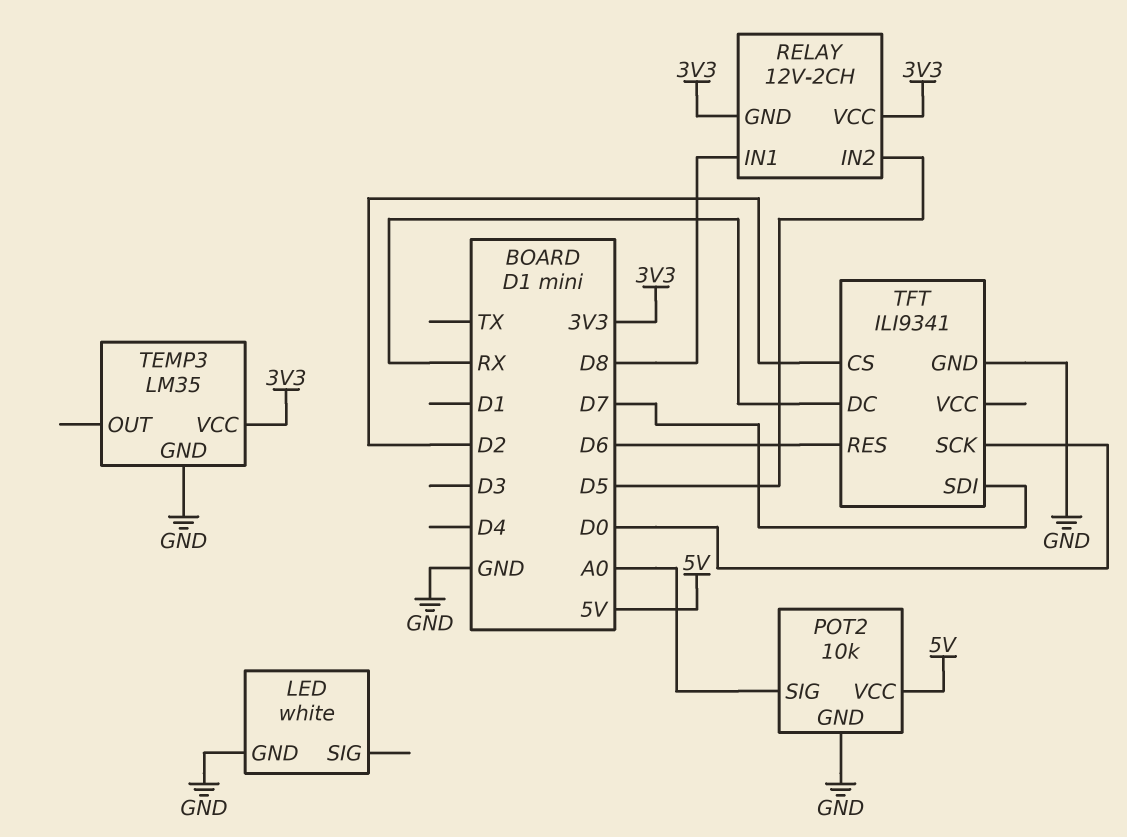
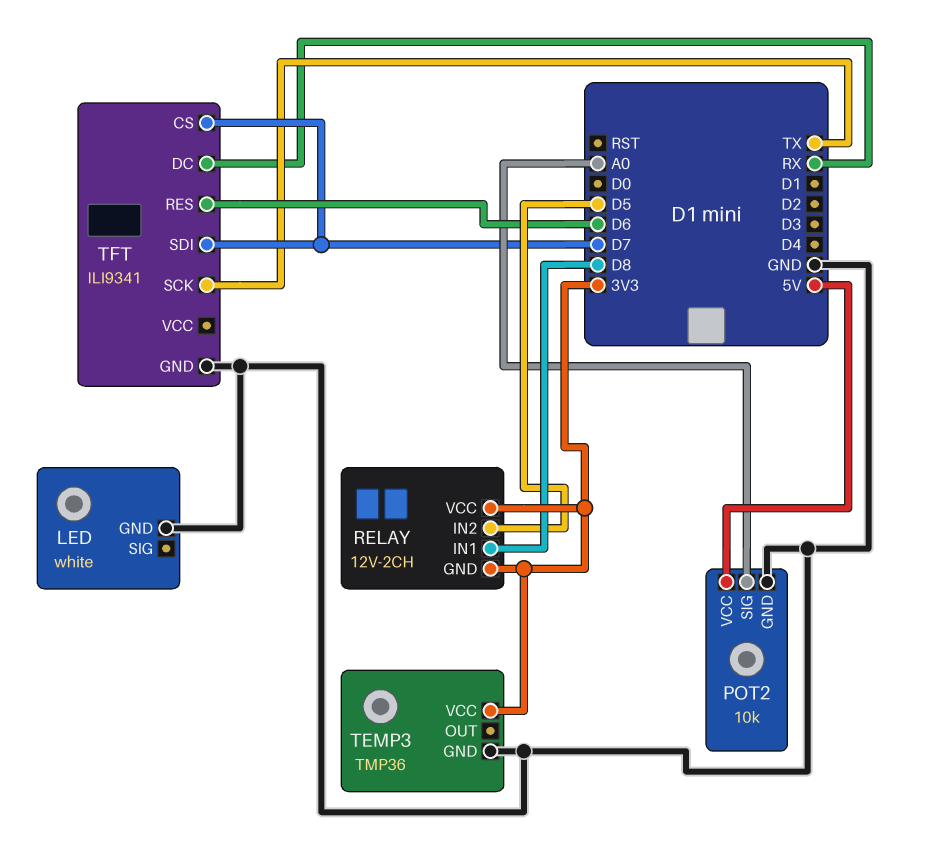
TEMP3: LM35 -> TMP36
TFT pin CS: D2 -> D7
TFT pin SCK: D0 -> TX

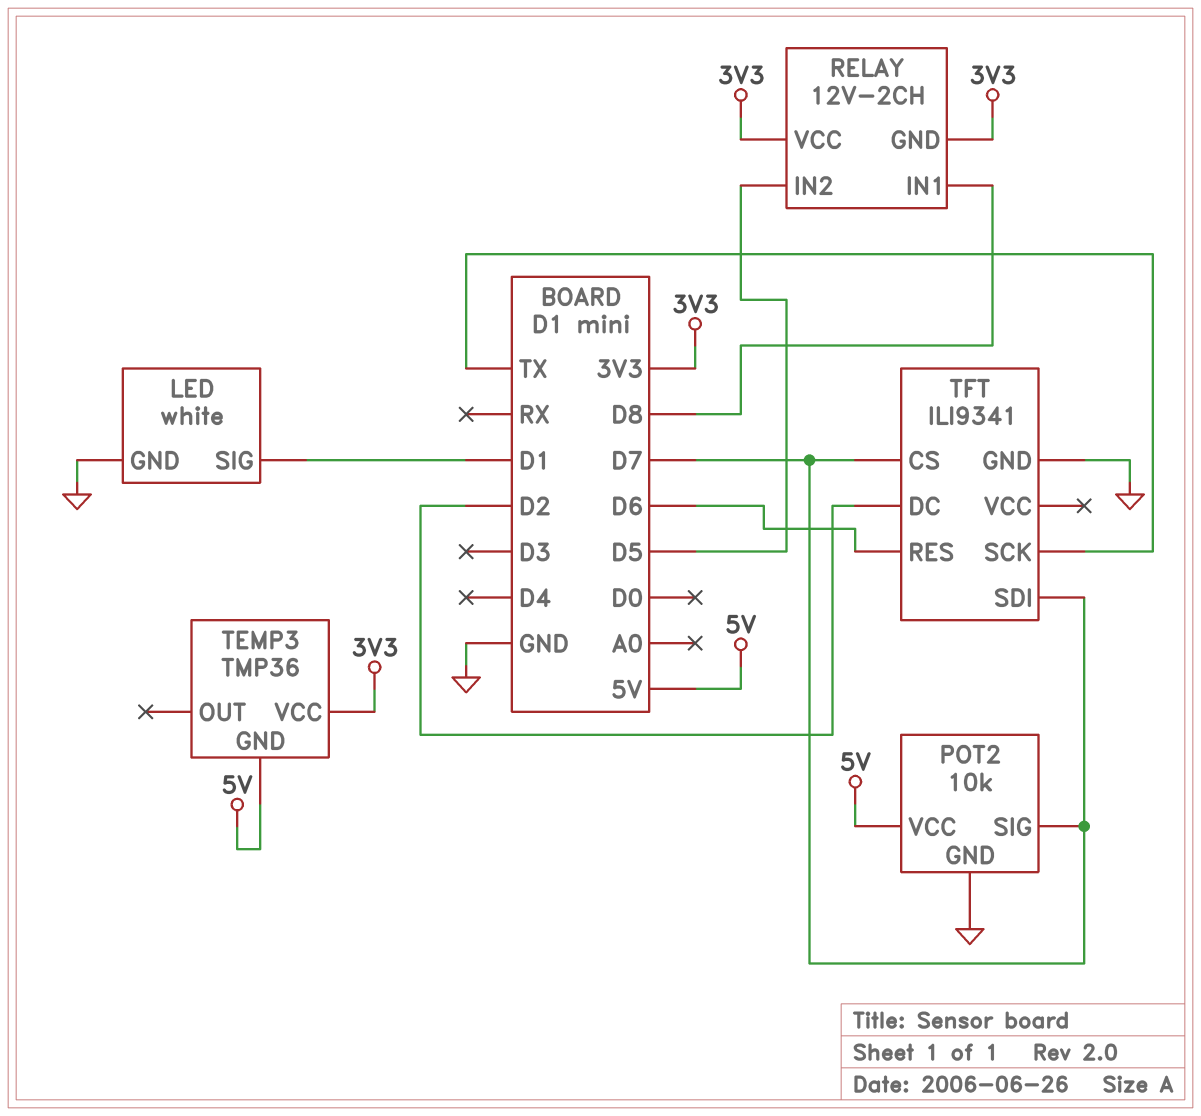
LED pin SIG: none -> D1
POT2 pin SIG: A0 -> D7
TEMP3 pin GND: GND -> 5V
TFT pin DC: RX -> D2

